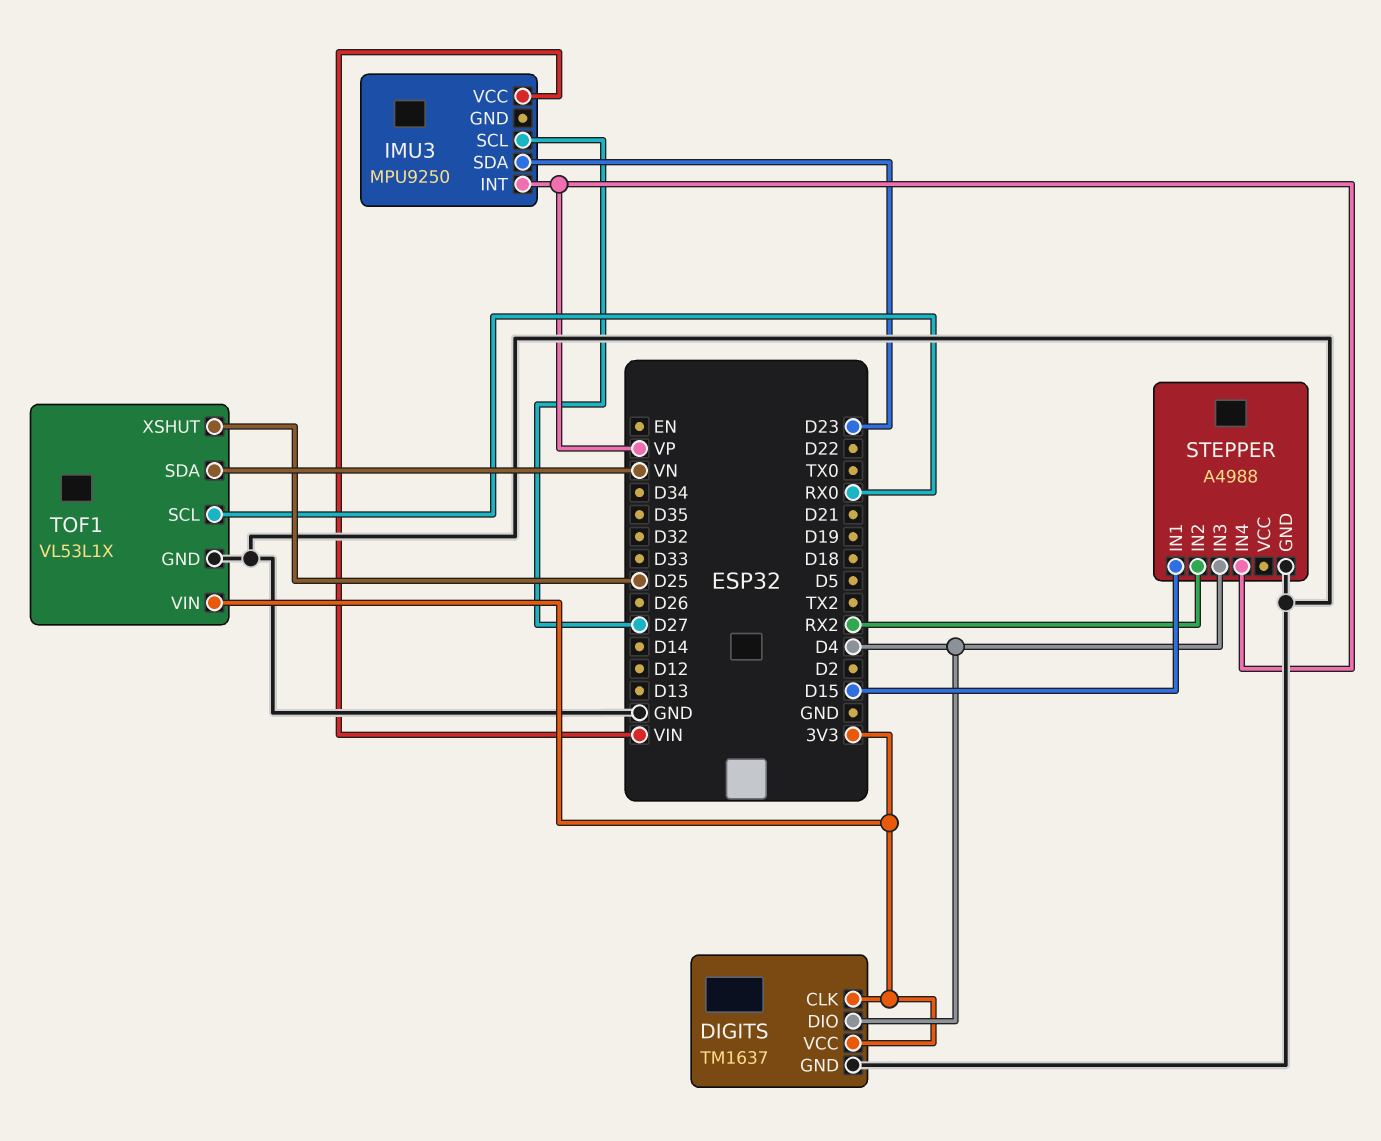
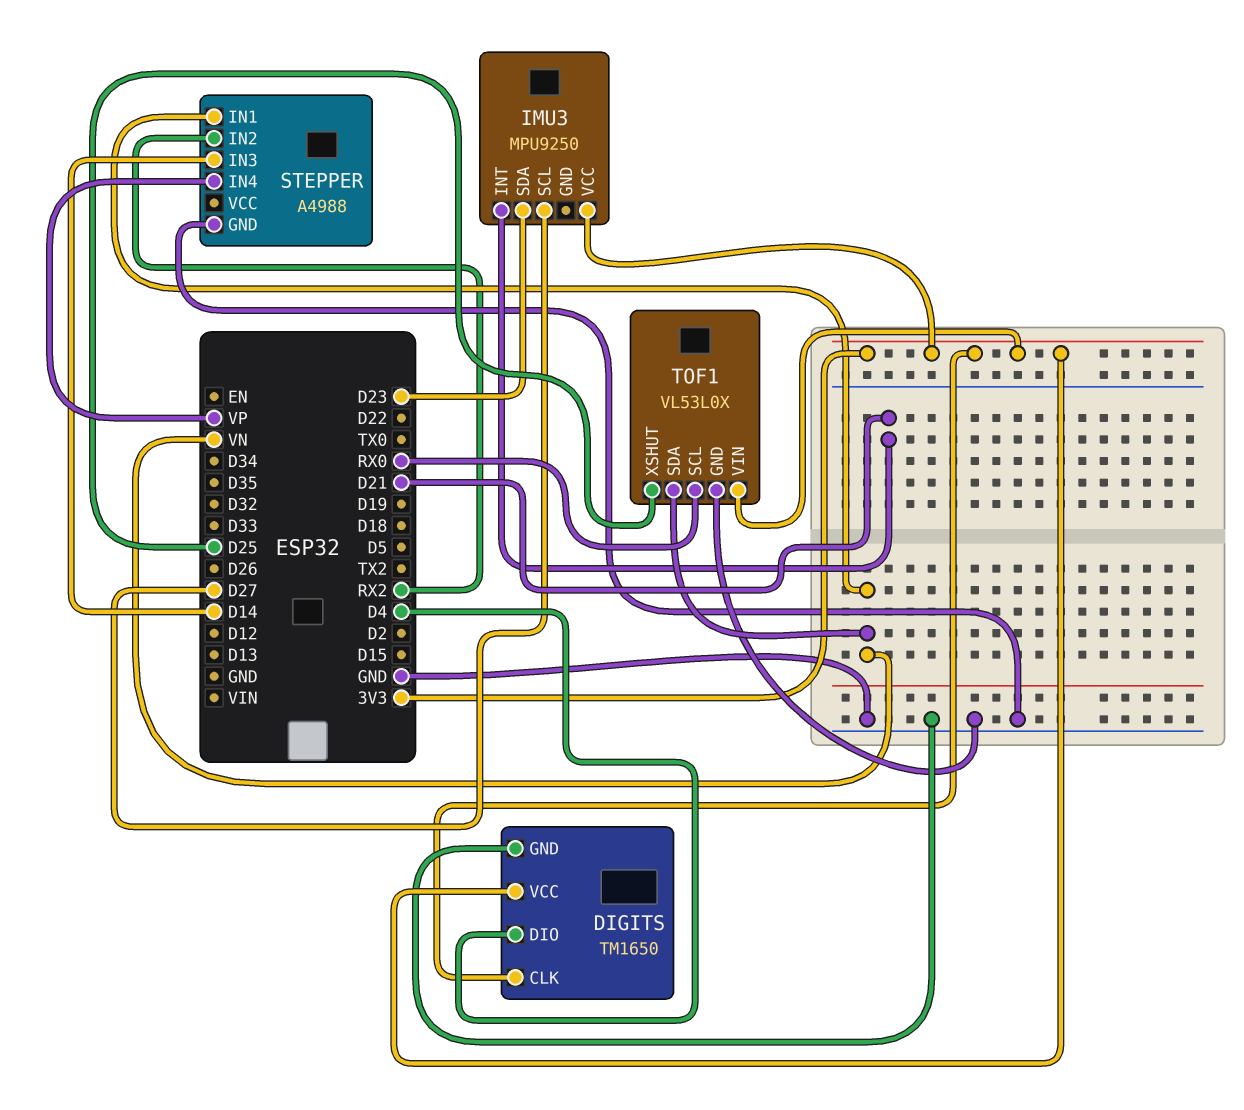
DIGITS: TM1637 -> TM1650
IMU3 pin INT: VP -> D21
IMU3 pin VCC: VIN -> 3V3
STEPPER pin IN1: D15 -> VN
STEPPER pin IN3: D4 -> D14
TOF1: VL53L1X -> VL53L0X

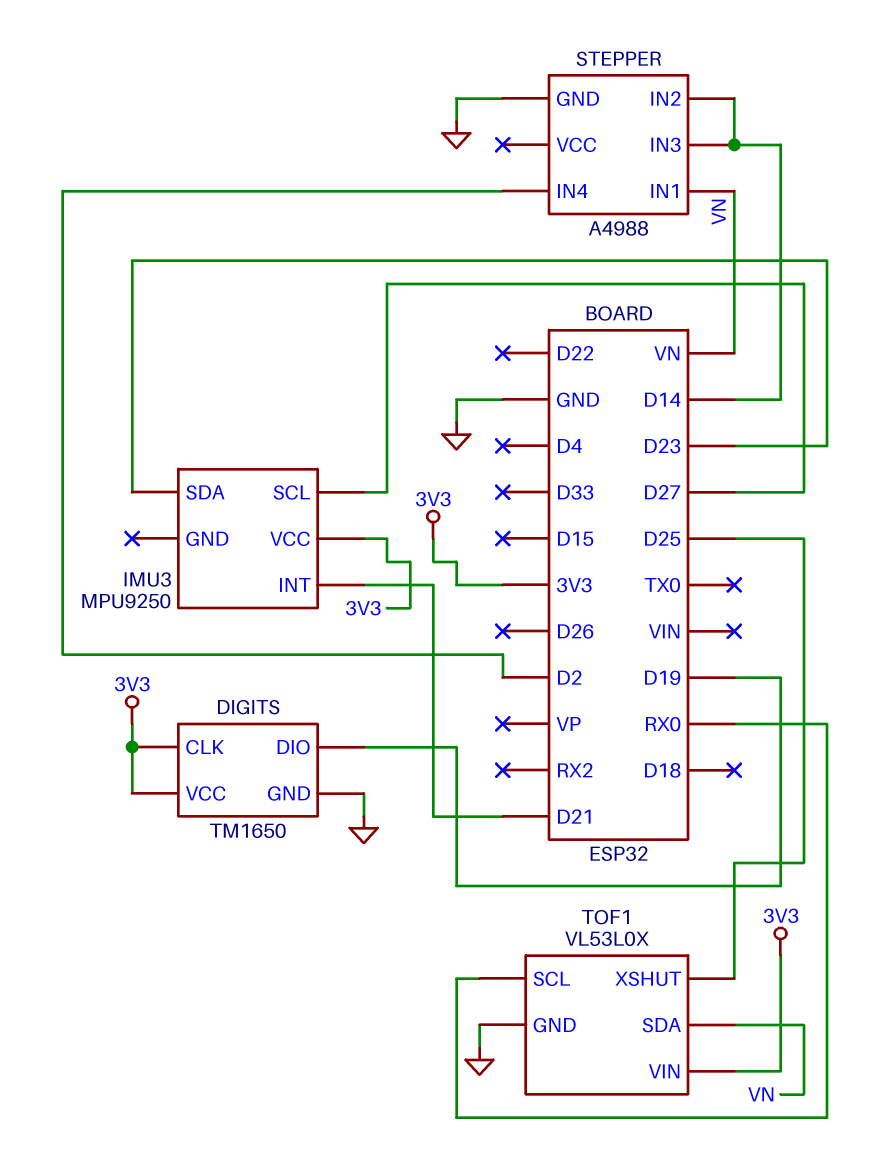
DIGITS pin DIO: D4 -> D19
STEPPER pin IN2: RX2 -> D14
STEPPER pin IN4: VP -> D2

